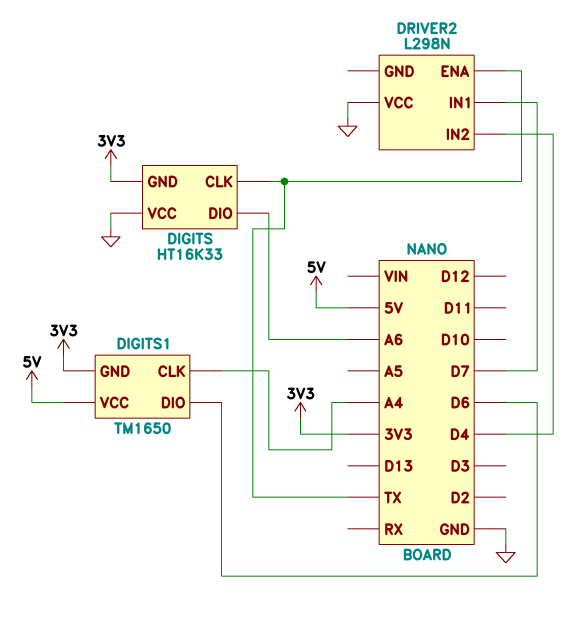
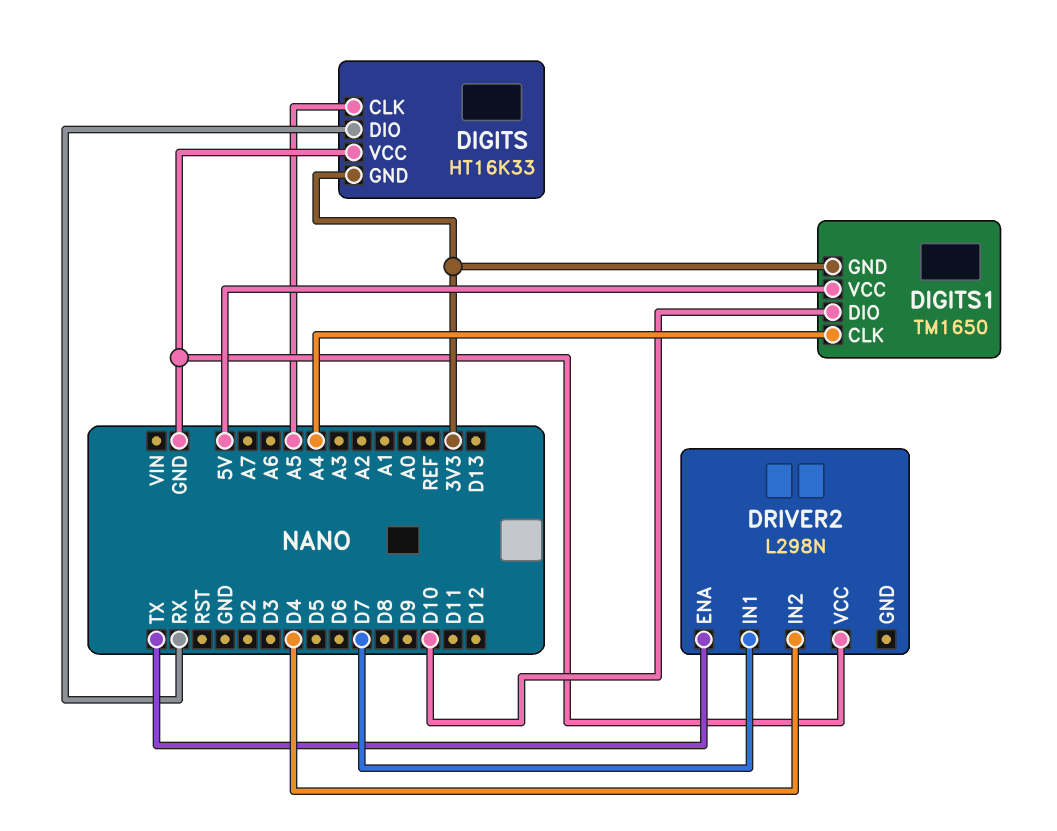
DIGITS pin CLK: TX -> A5
DIGITS pin DIO: A6 -> RX
DIGITS1 pin DIO: D6 -> D10

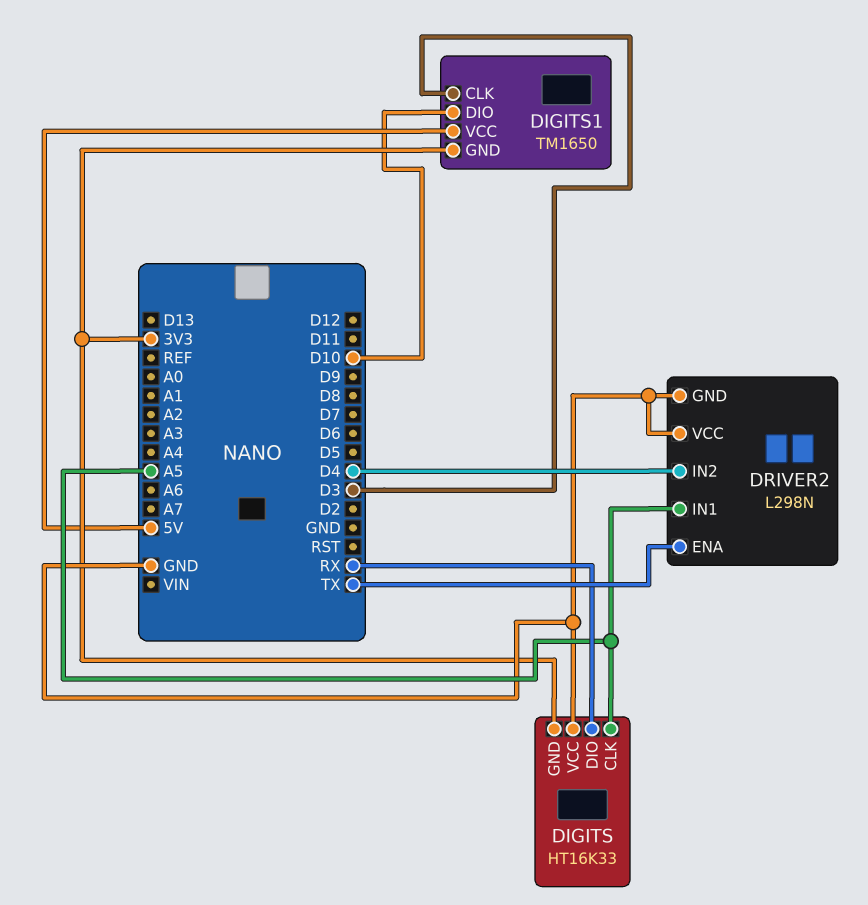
DIGITS1 pin CLK: A4 -> D3
DRIVER2 pin GND: none -> GND
DRIVER2 pin IN1: D7 -> A5

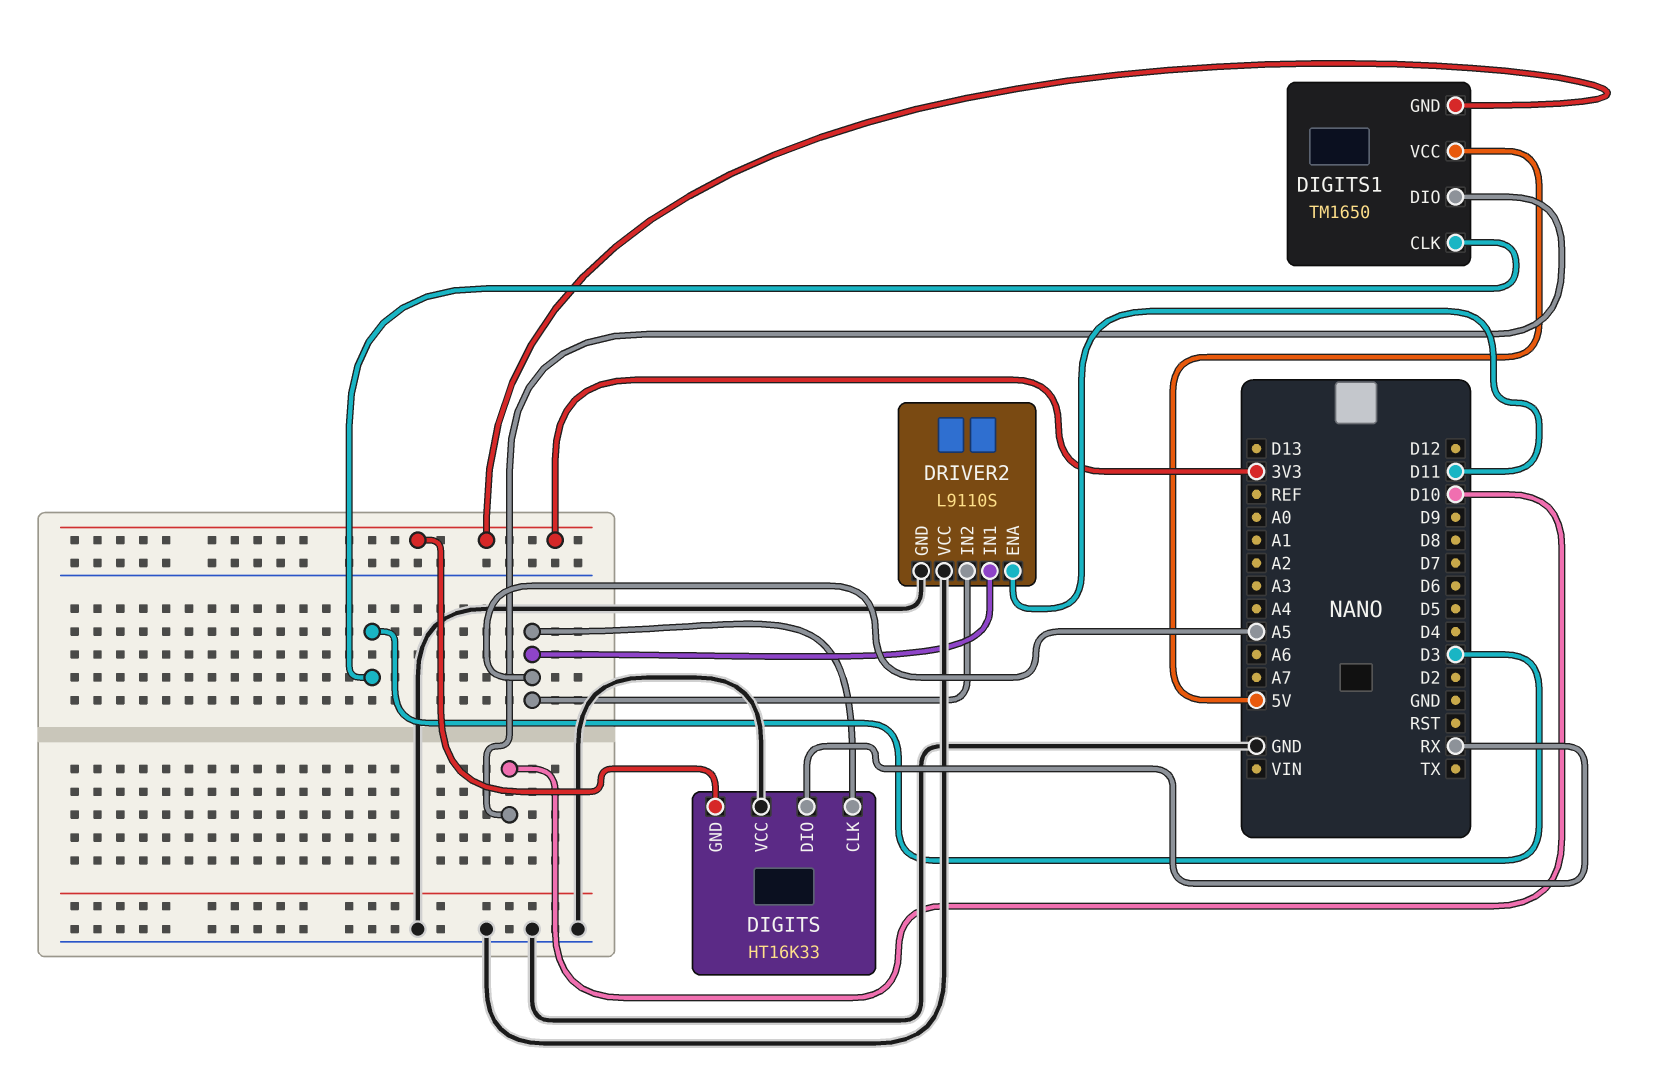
DRIVER2: L298N -> L9110S
DRIVER2 pin ENA: TX -> D11
DRIVER2 pin IN2: D4 -> A5

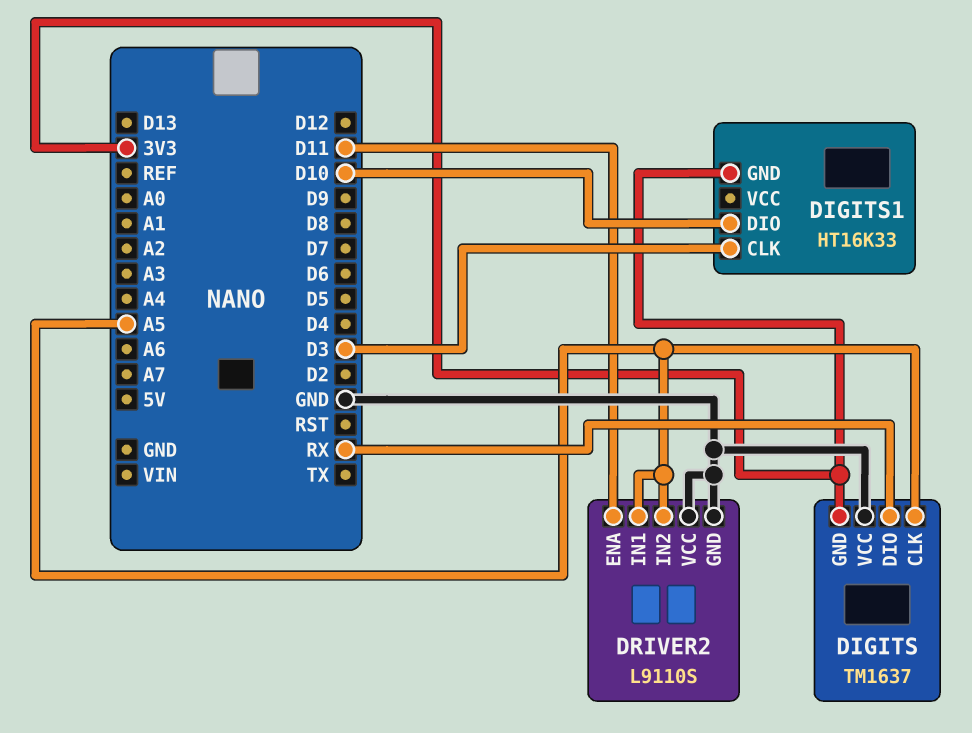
DIGITS: HT16K33 -> TM1637
DIGITS1: TM1650 -> HT16K33
DIGITS1 pin VCC: 5V -> none

